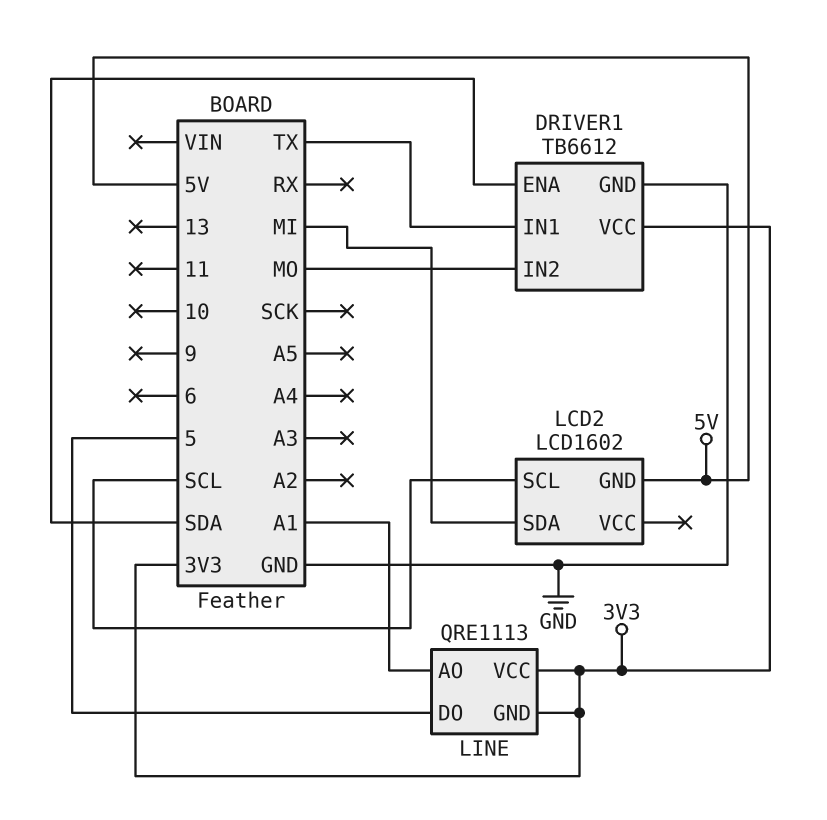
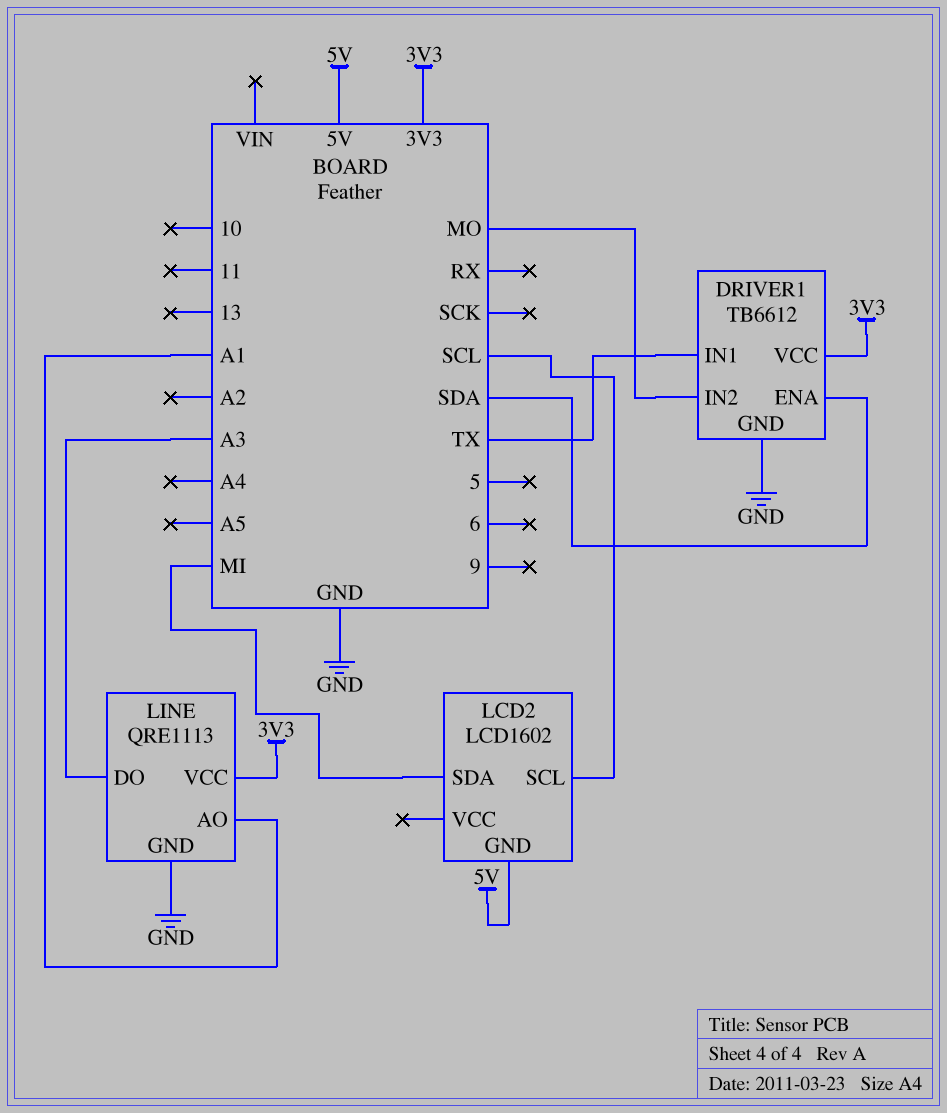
LINE pin DO: 5 -> A3
LINE pin GND: 3V3 -> GND

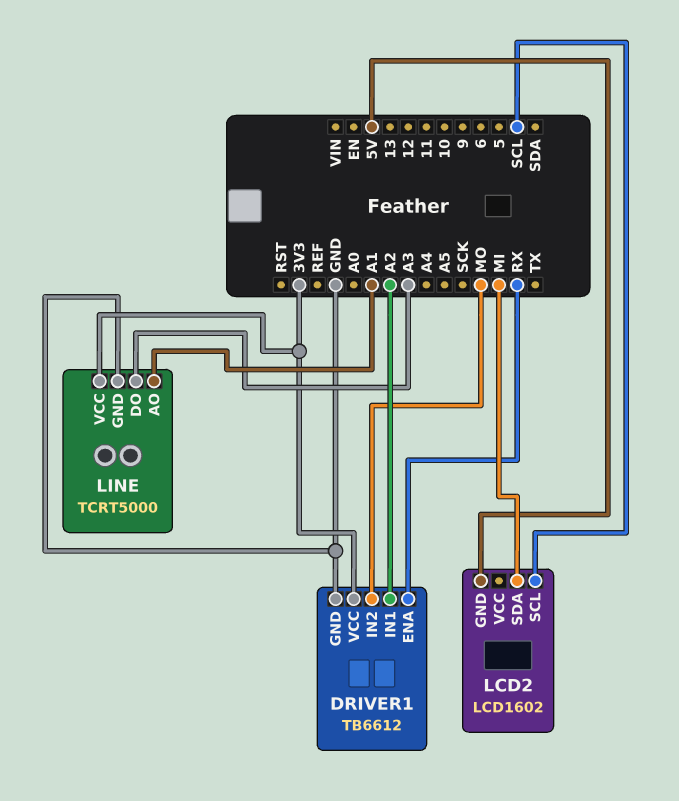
DRIVER1 pin ENA: SDA -> RX
DRIVER1 pin IN1: TX -> A2
LINE: QRE1113 -> TCRT5000

